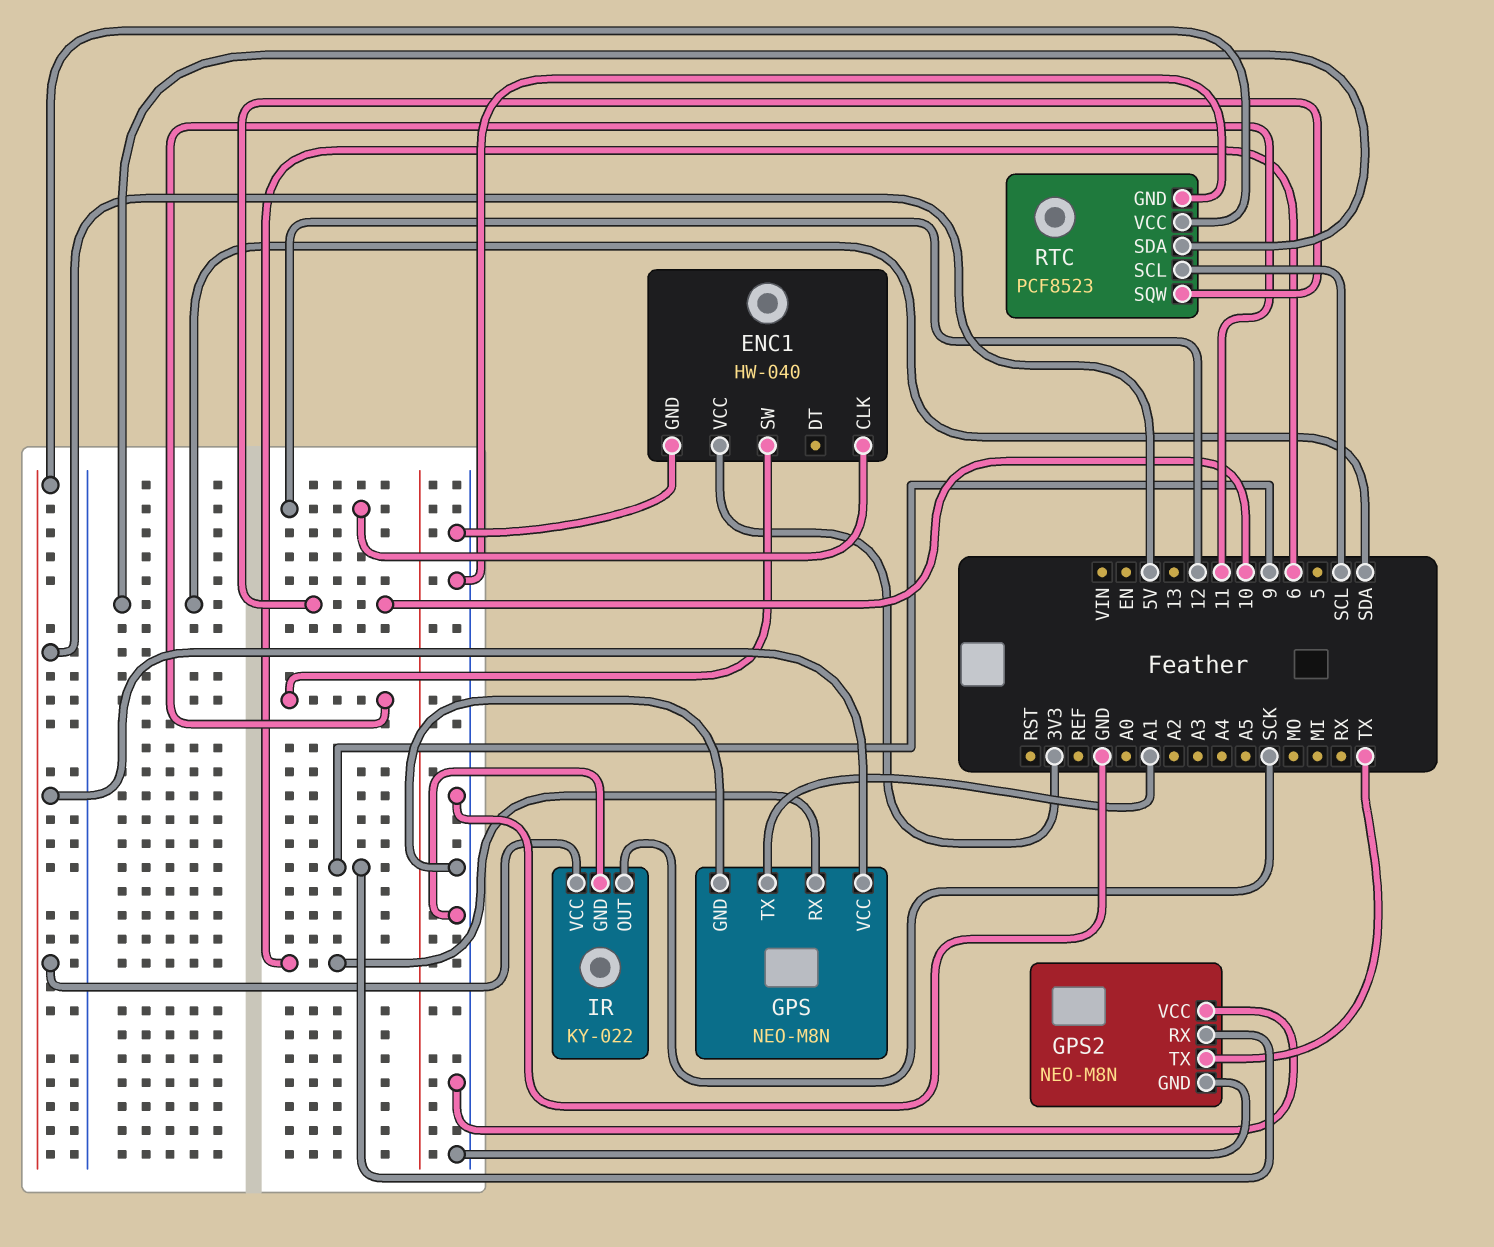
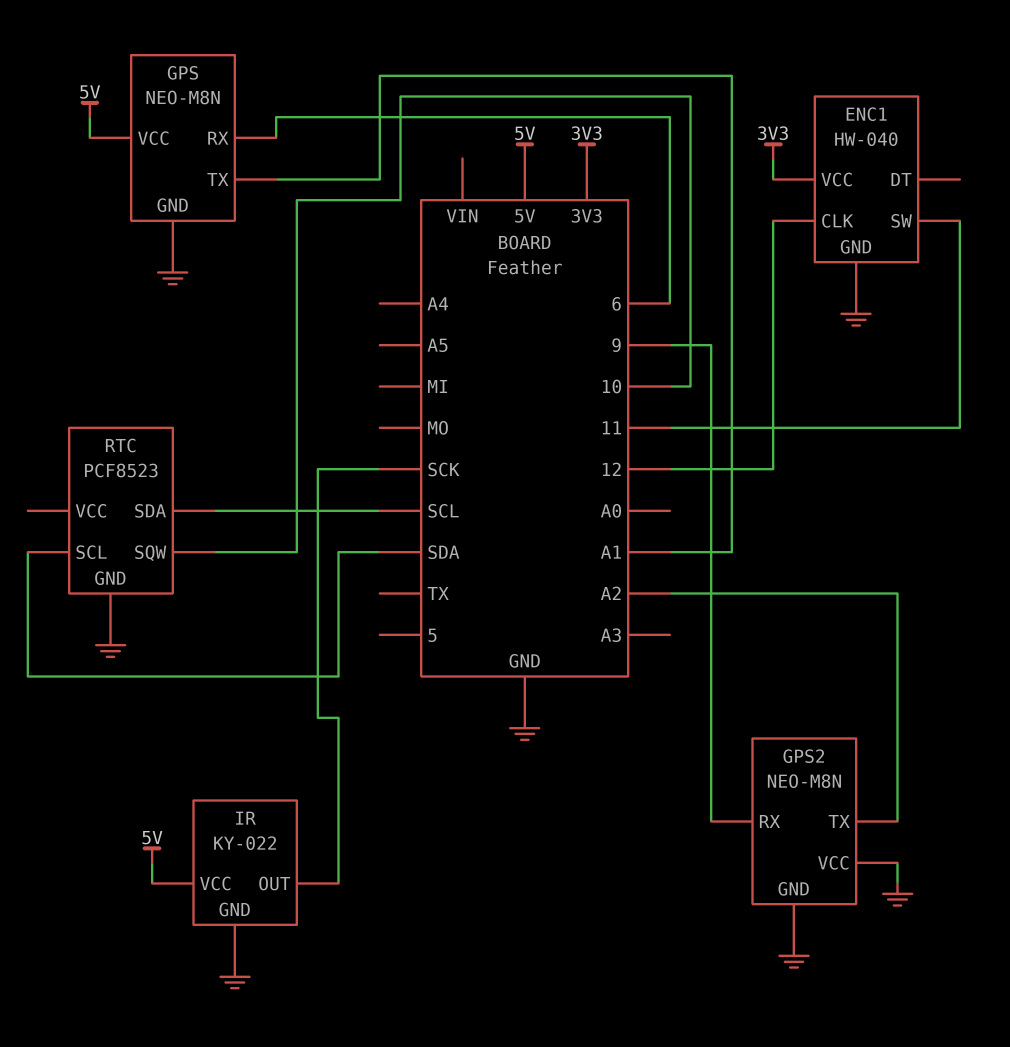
GPS2 pin TX: TX -> A2
RTC pin SCL: SCL -> SDA
RTC pin SDA: SDA -> SCL
RTC pin VCC: 5V -> none

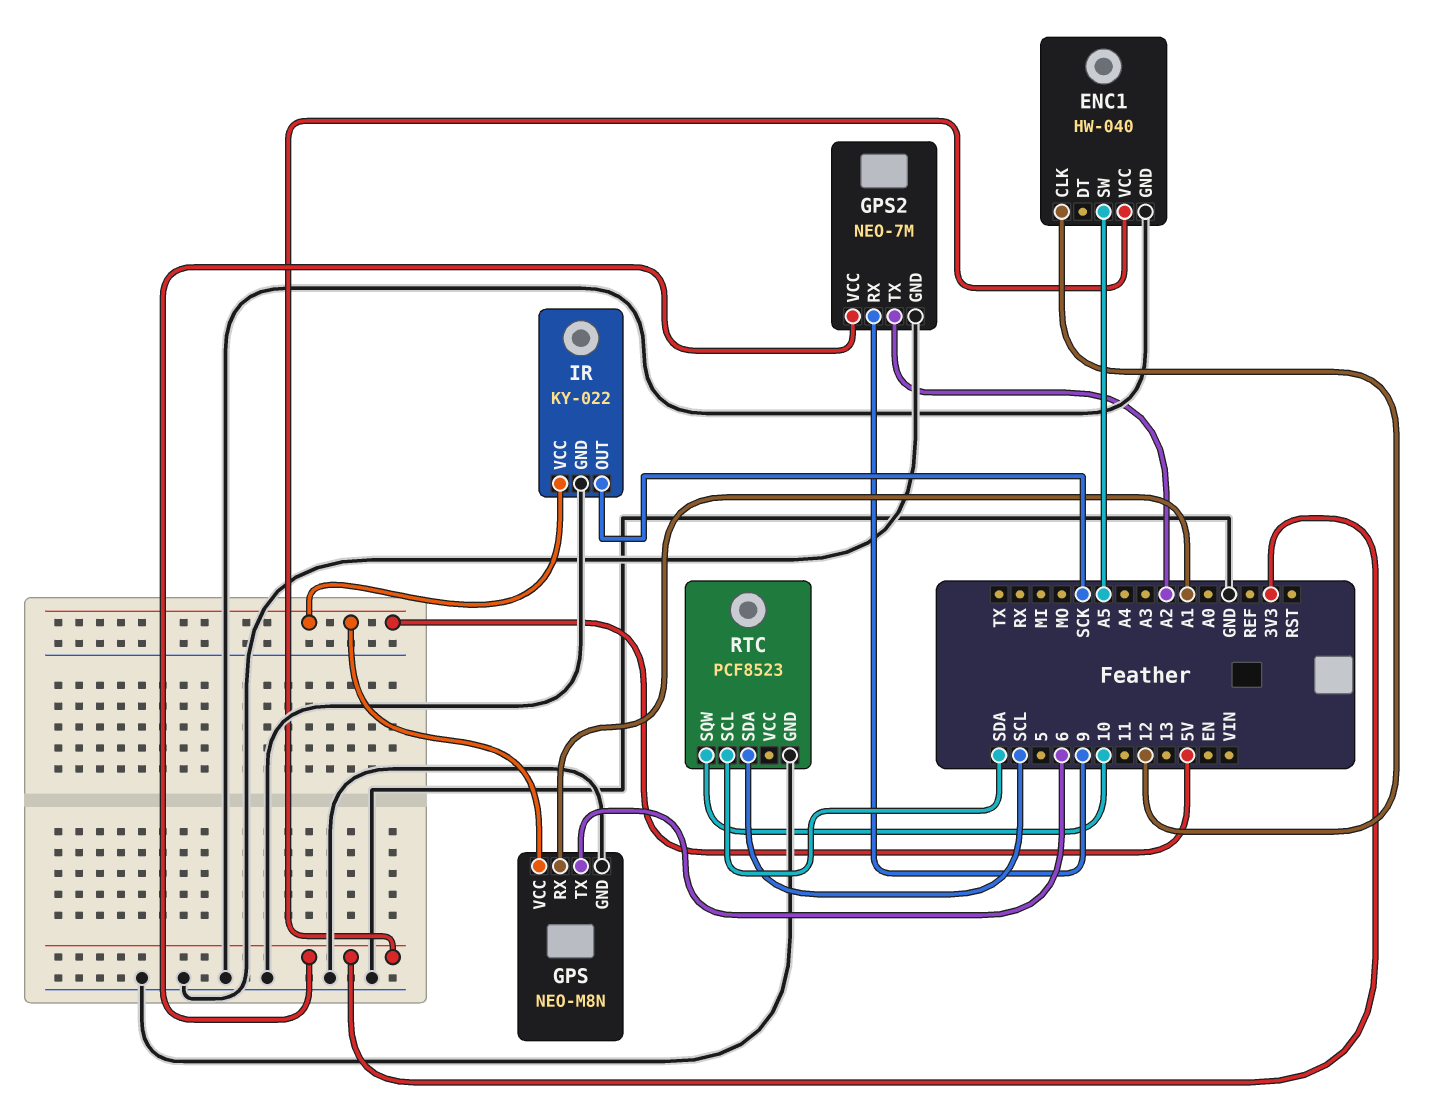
ENC1 pin SW: 11 -> A5
GPS pin RX: 6 -> A1
GPS pin TX: A1 -> 6
GPS2: NEO-M8N -> NEO-7M
GPS2 pin VCC: GND -> 3V3

